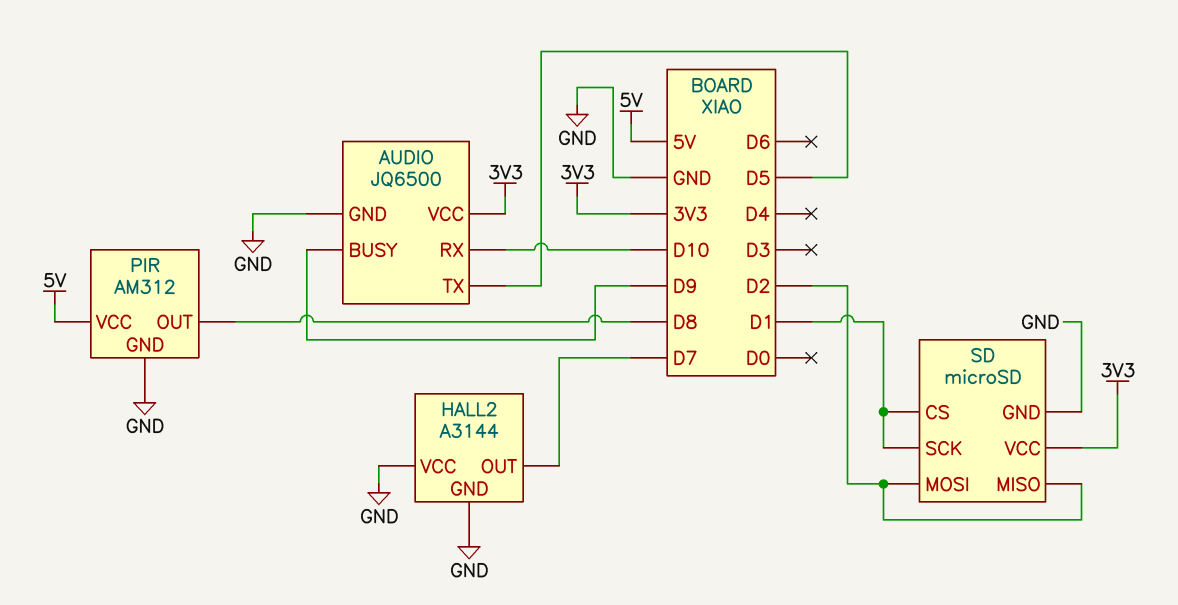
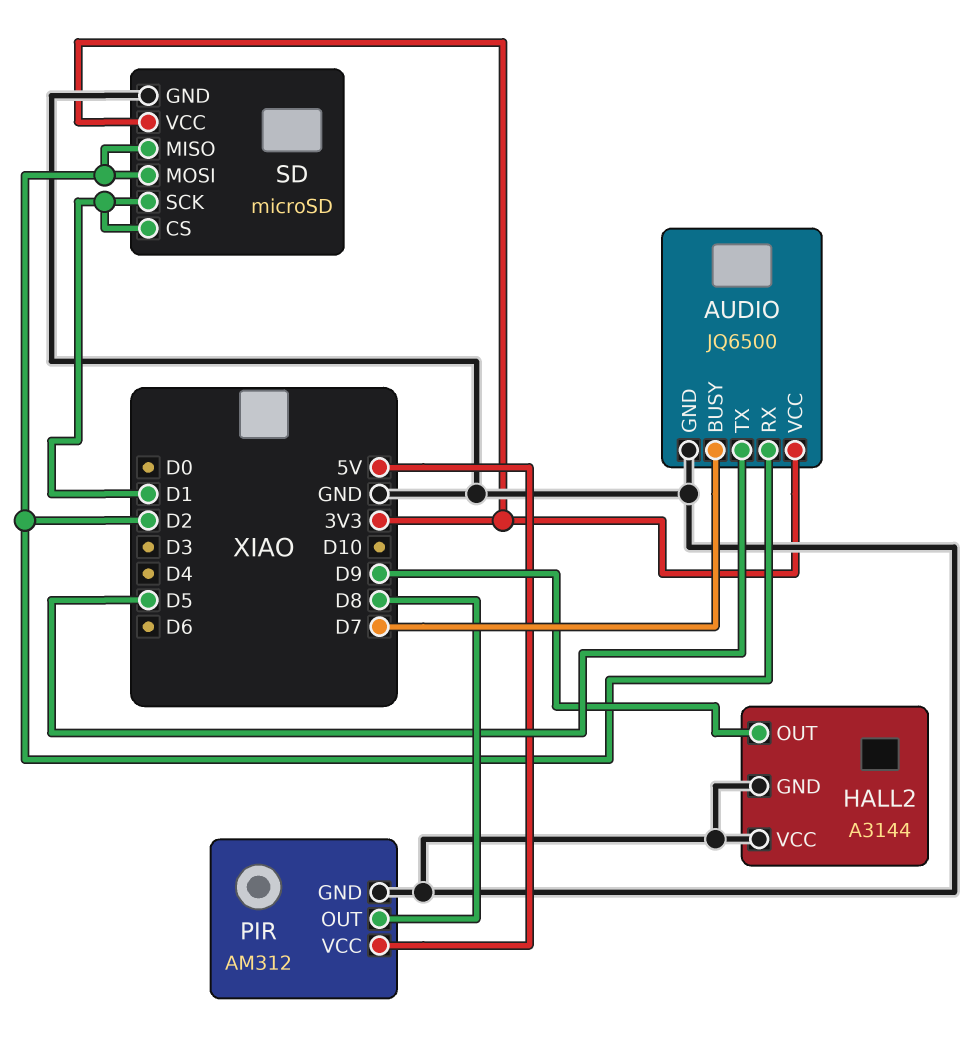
AUDIO pin BUSY: D9 -> D7
AUDIO pin RX: D10 -> D2
HALL2 pin OUT: D7 -> D9

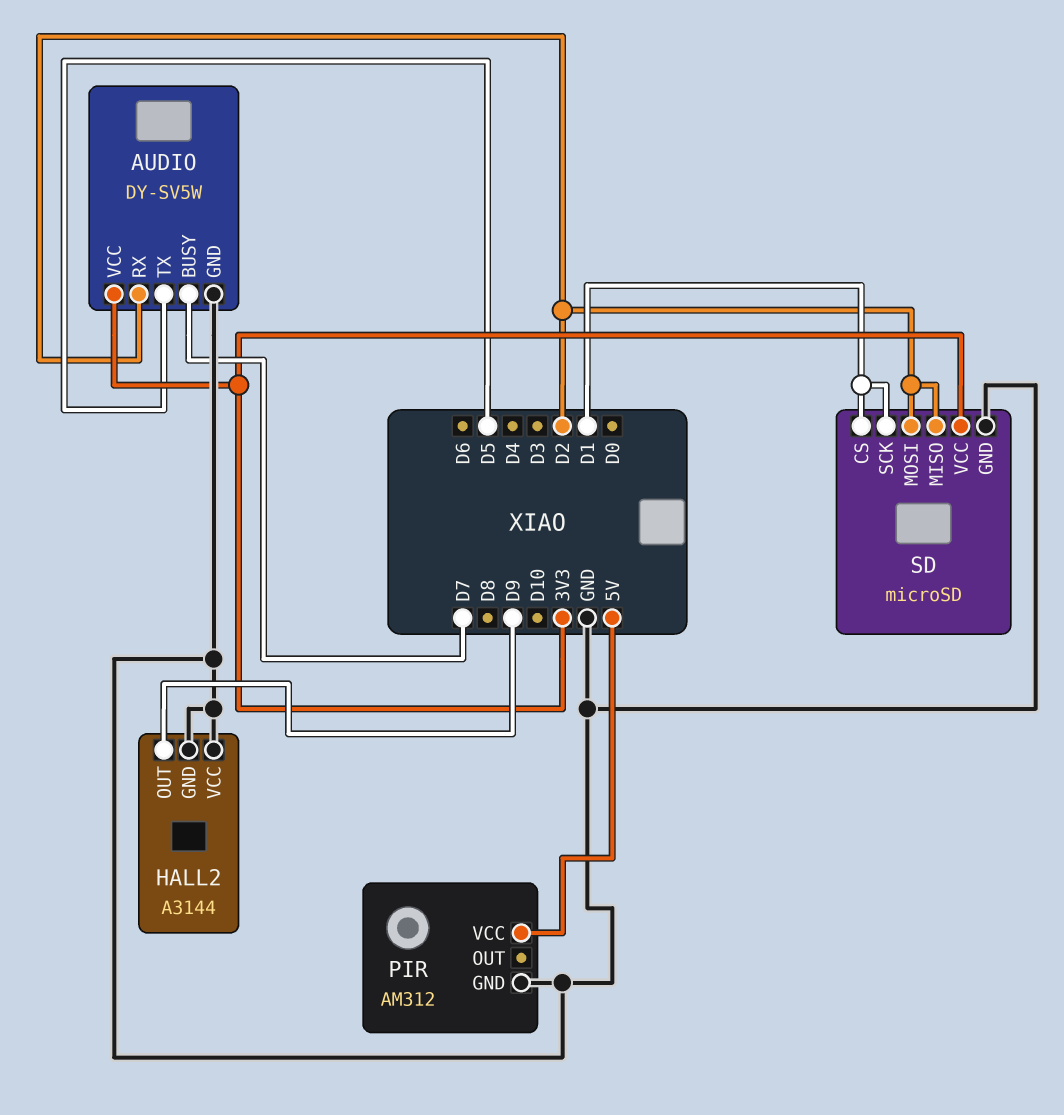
AUDIO: JQ6500 -> DY-SV5W
PIR pin OUT: D8 -> none

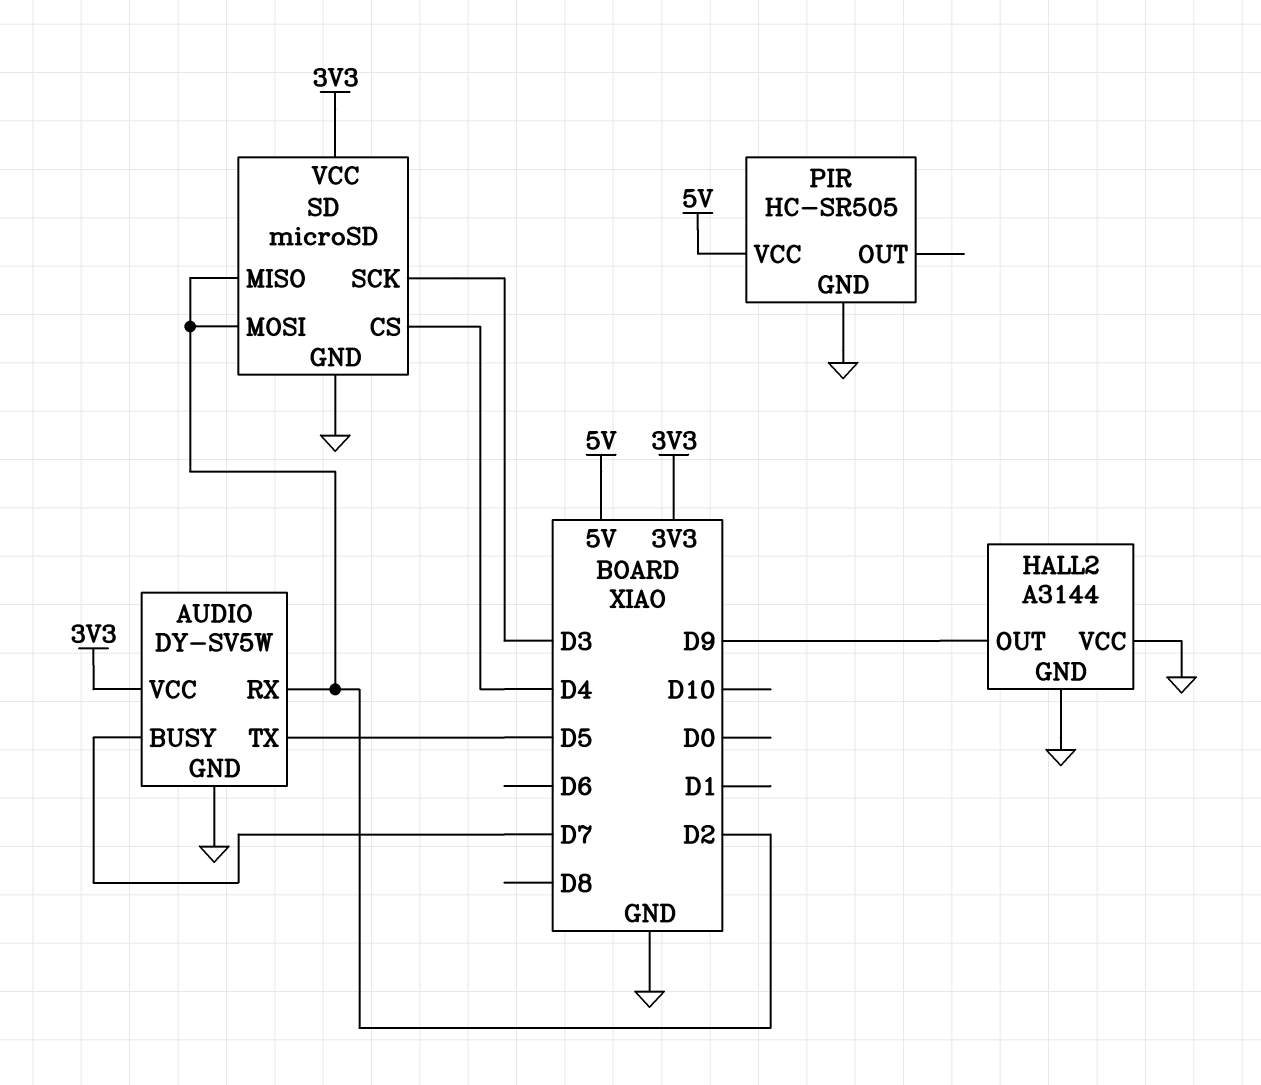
PIR: AM312 -> HC-SR505
SD pin CS: D1 -> D4
SD pin SCK: D1 -> D3

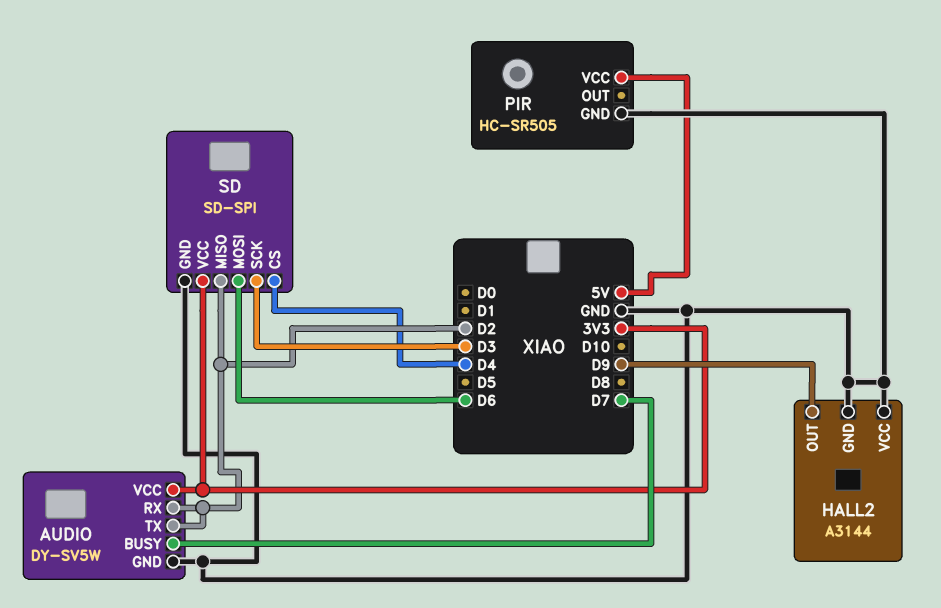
AUDIO pin TX: D5 -> D2
SD: microSD -> SD-SPI
SD pin MOSI: D2 -> D6

